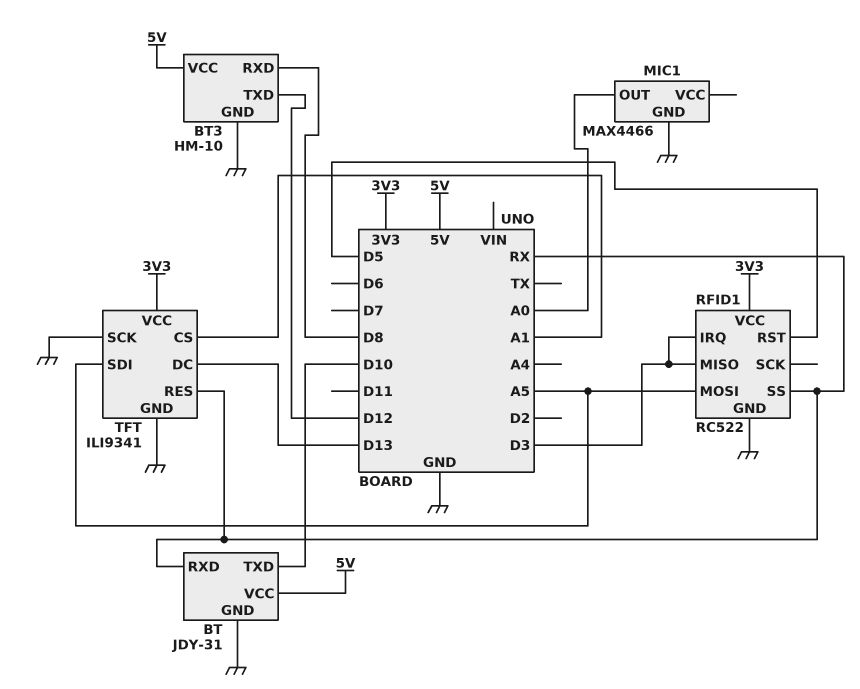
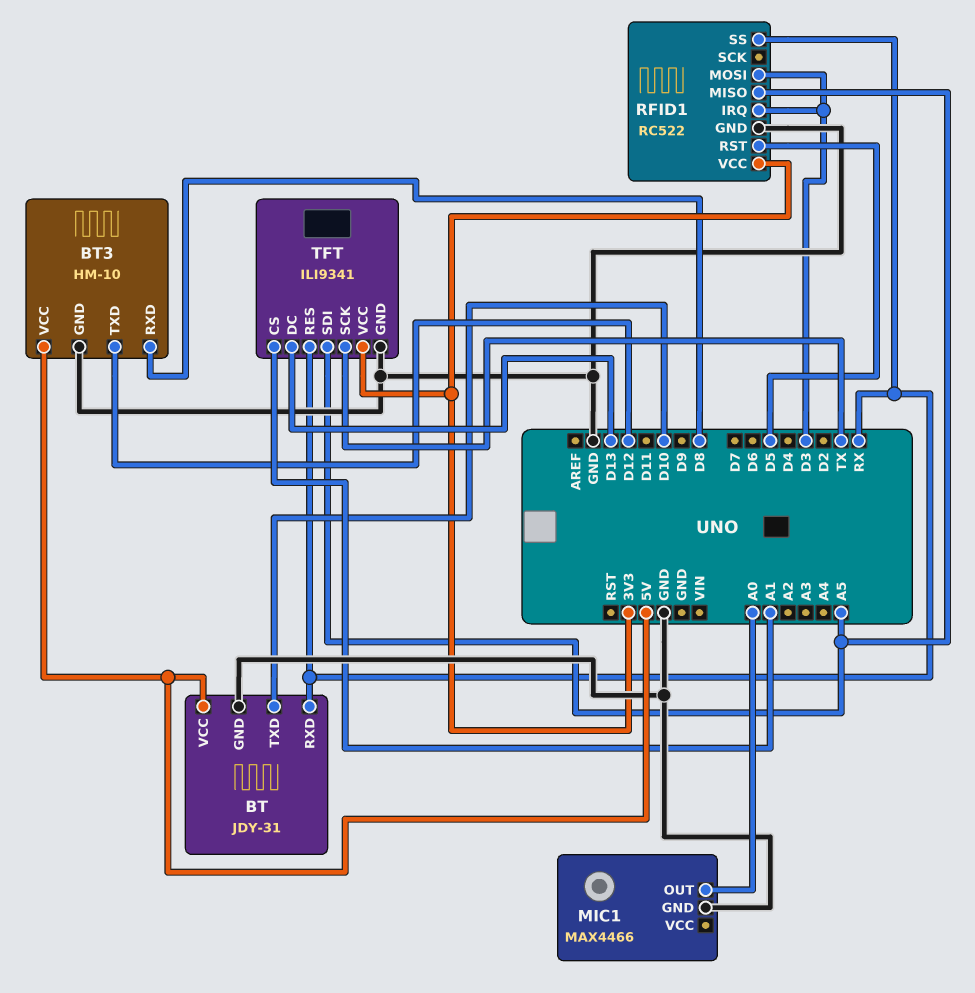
RFID1 pin MISO: D3 -> A5
RFID1 pin MOSI: A5 -> D3
TFT pin SCK: GND -> TX

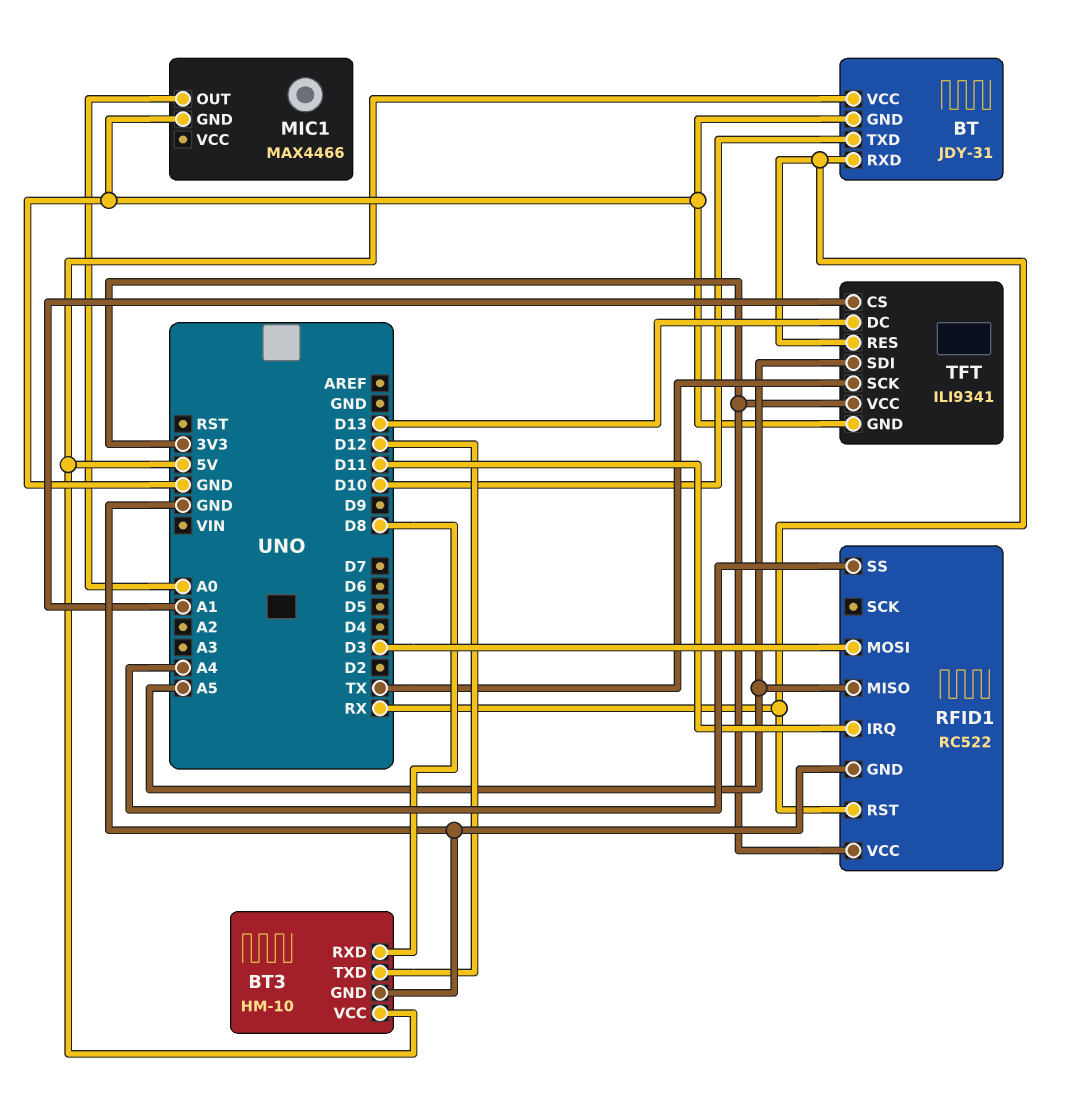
RFID1 pin IRQ: D3 -> D11
RFID1 pin RST: D5 -> RX
RFID1 pin SS: RX -> A4

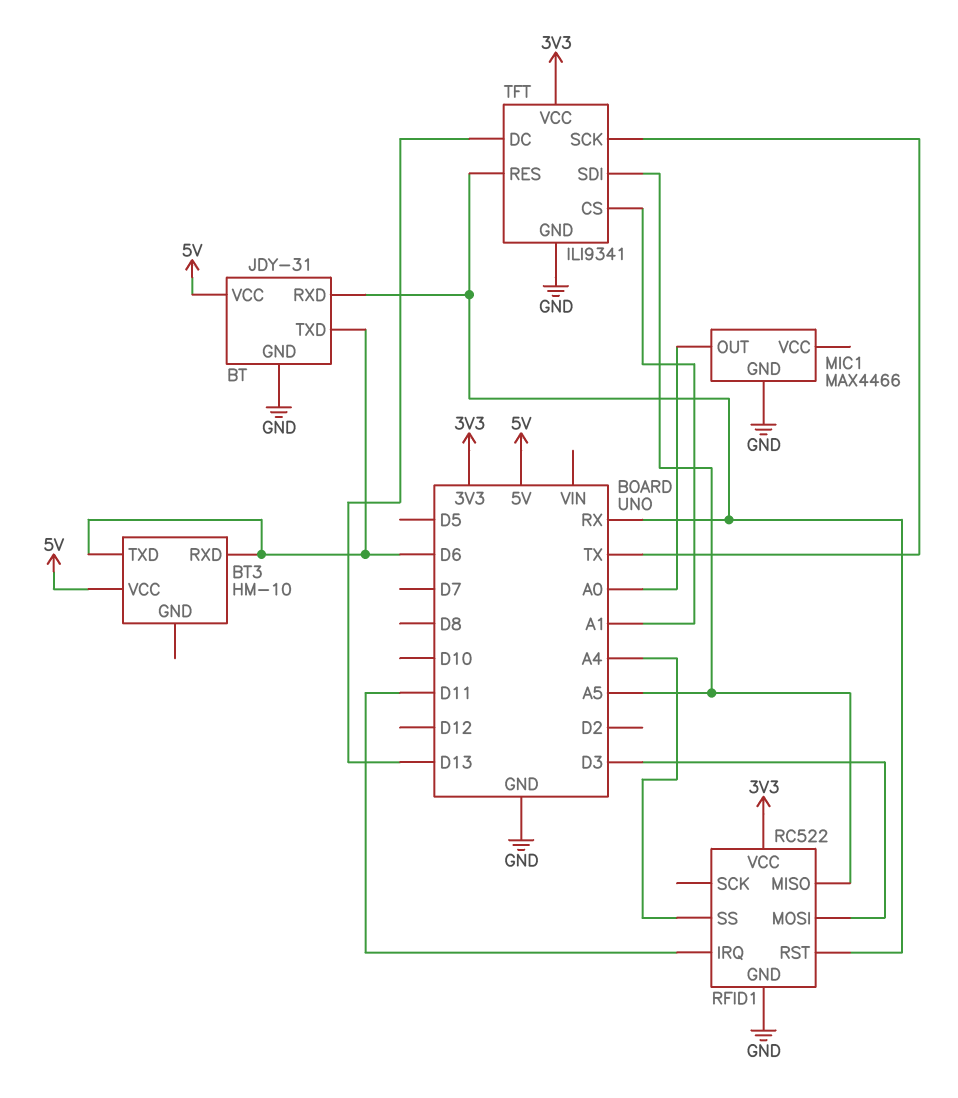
BT pin TXD: D10 -> D6
BT3 pin GND: GND -> none
BT3 pin RXD: D8 -> D6
BT3 pin TXD: D12 -> D6

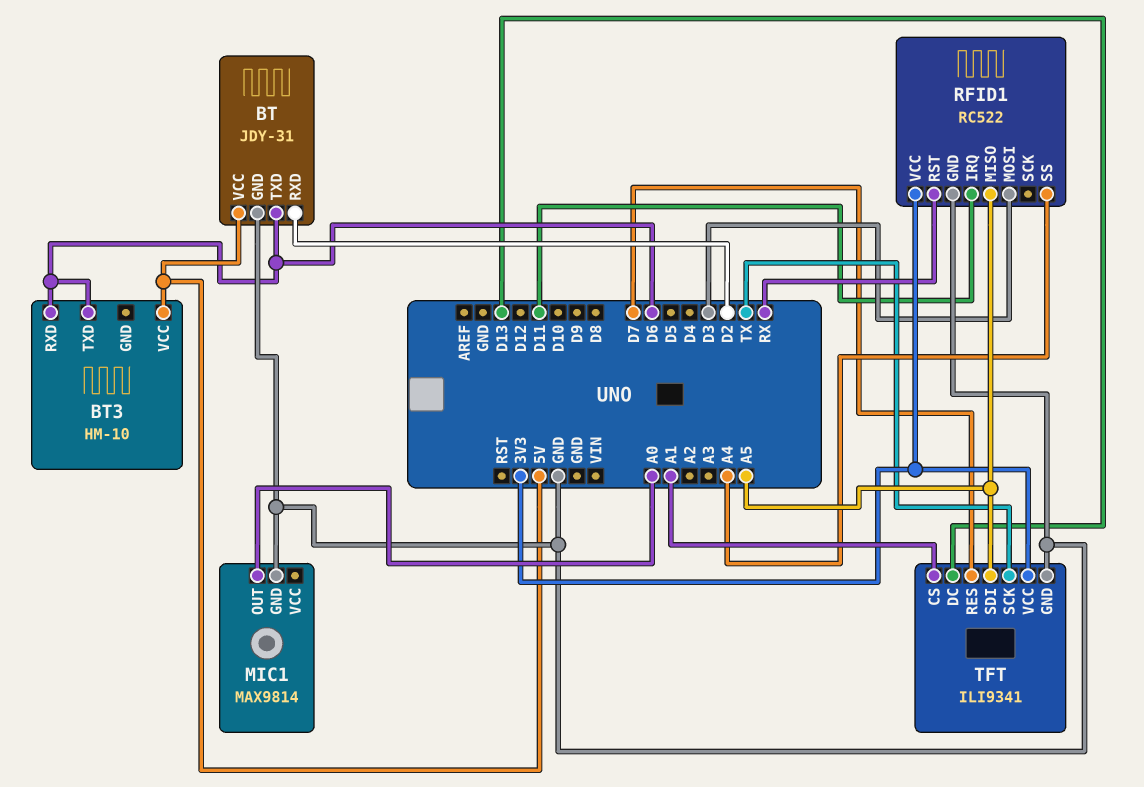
BT pin RXD: RX -> D2
MIC1: MAX4466 -> MAX9814
TFT pin RES: RX -> D7

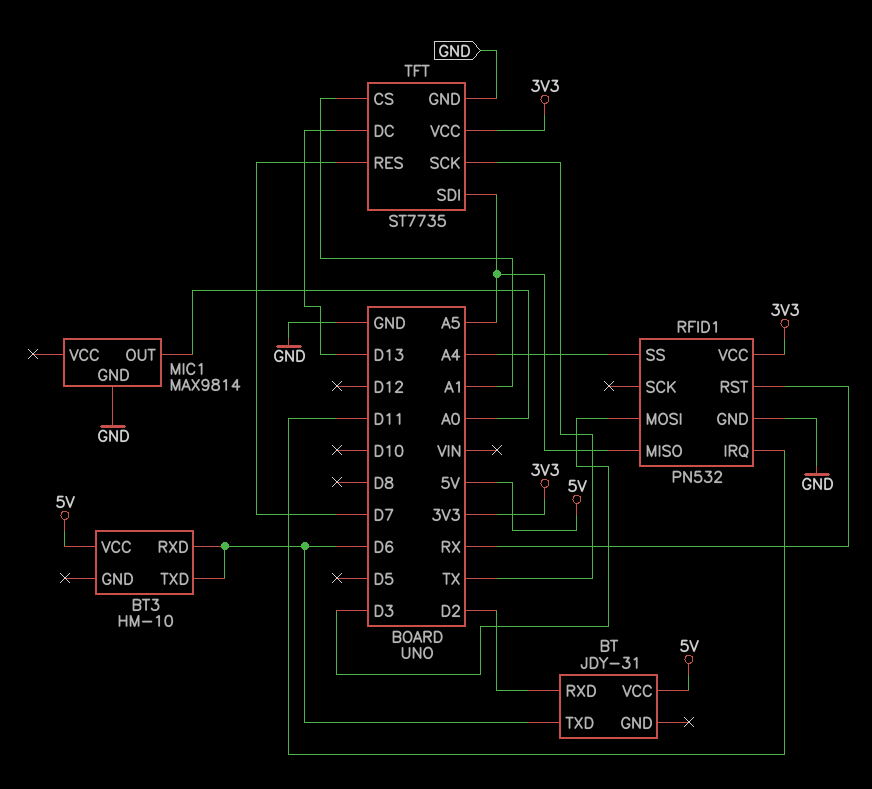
BT pin GND: GND -> none
RFID1: RC522 -> PN532
TFT: ILI9341 -> ST7735

